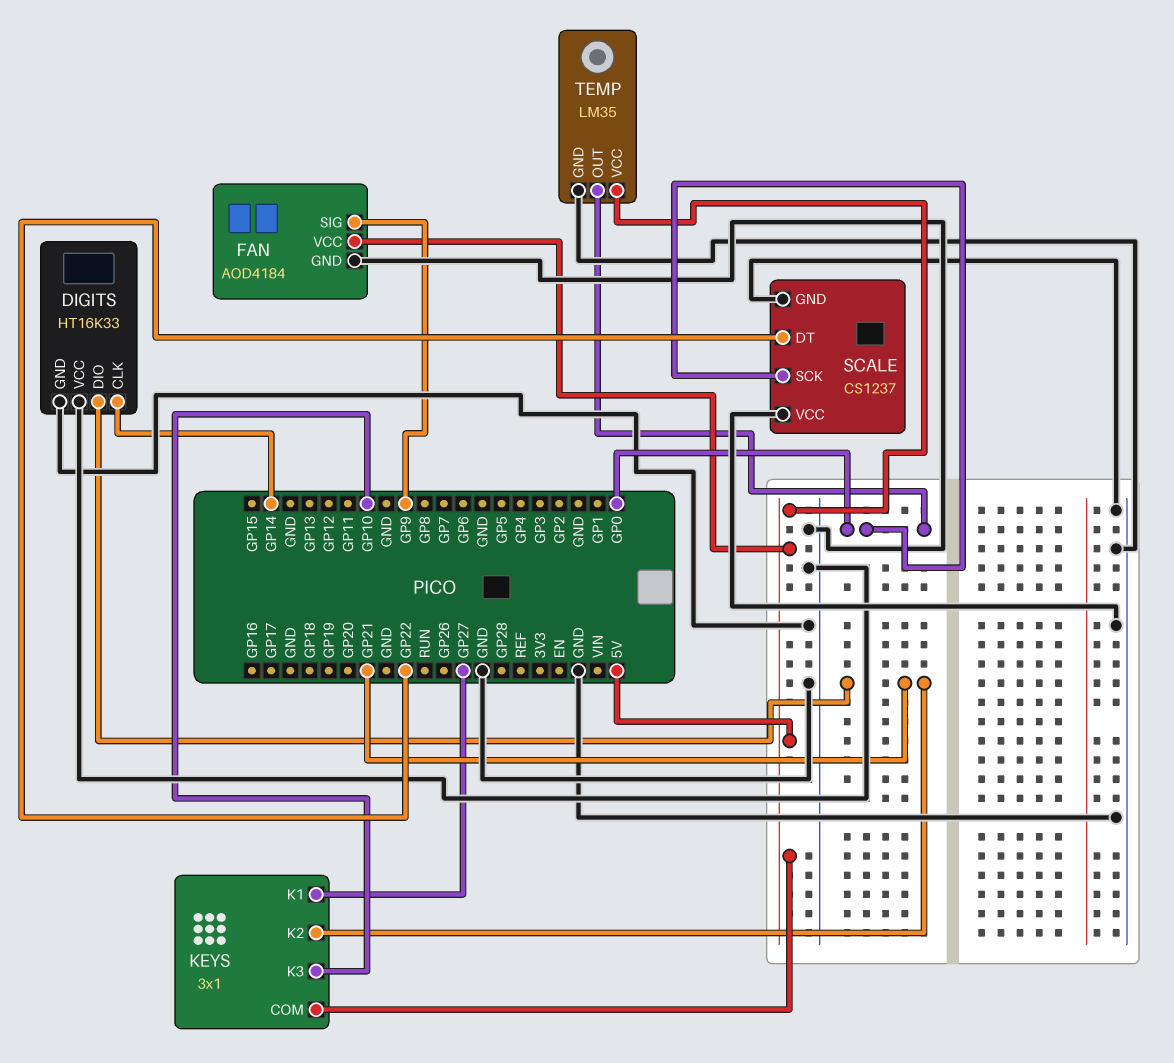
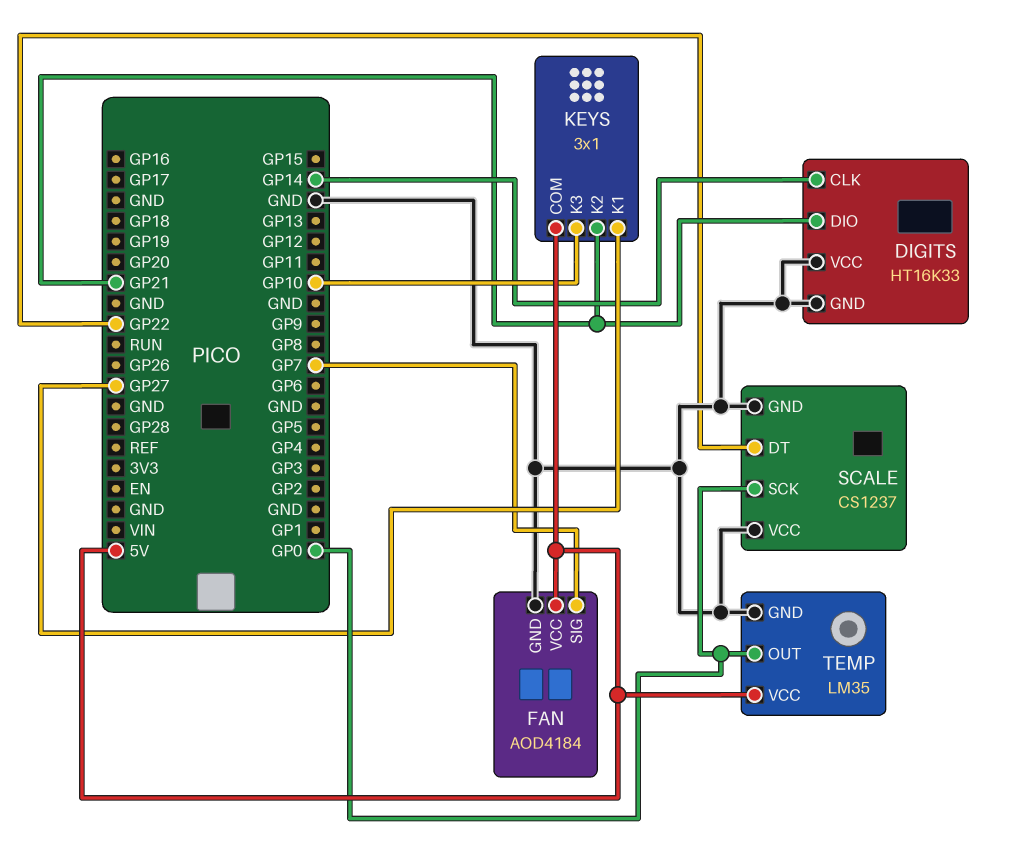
FAN pin SIG: GP9 -> GP7

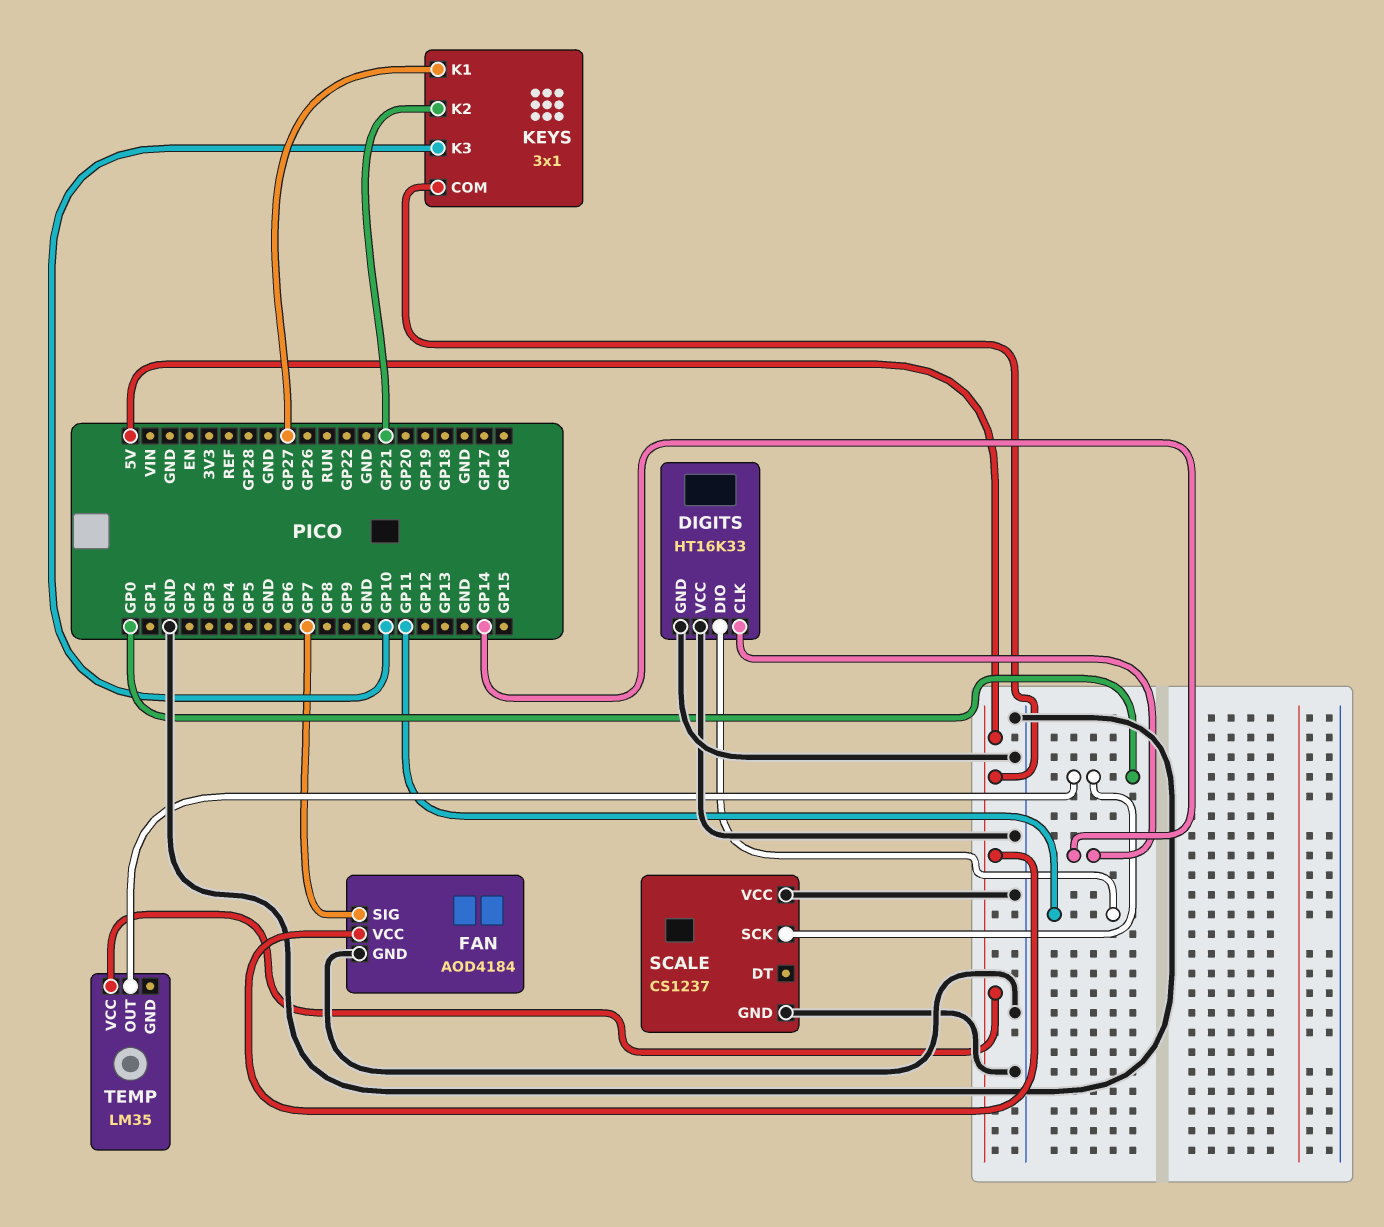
DIGITS pin DIO: GP21 -> GP11
SCALE pin DT: GP22 -> none
TEMP pin GND: GND -> none

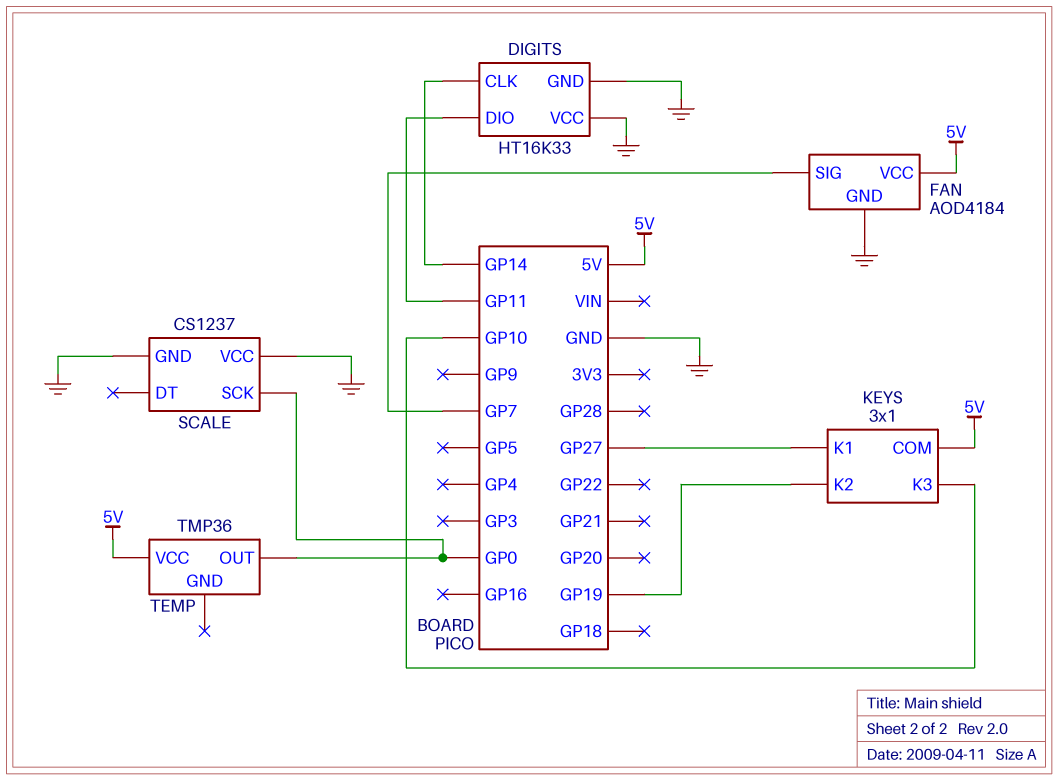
KEYS pin K2: GP21 -> GP19
TEMP: LM35 -> TMP36

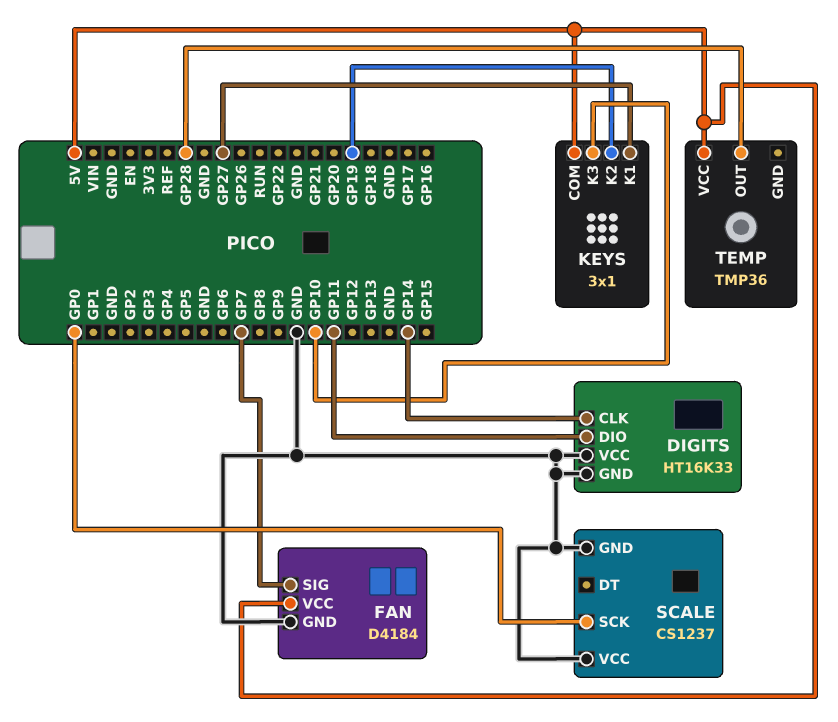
FAN: AOD4184 -> D4184
TEMP pin OUT: GP0 -> GP28

